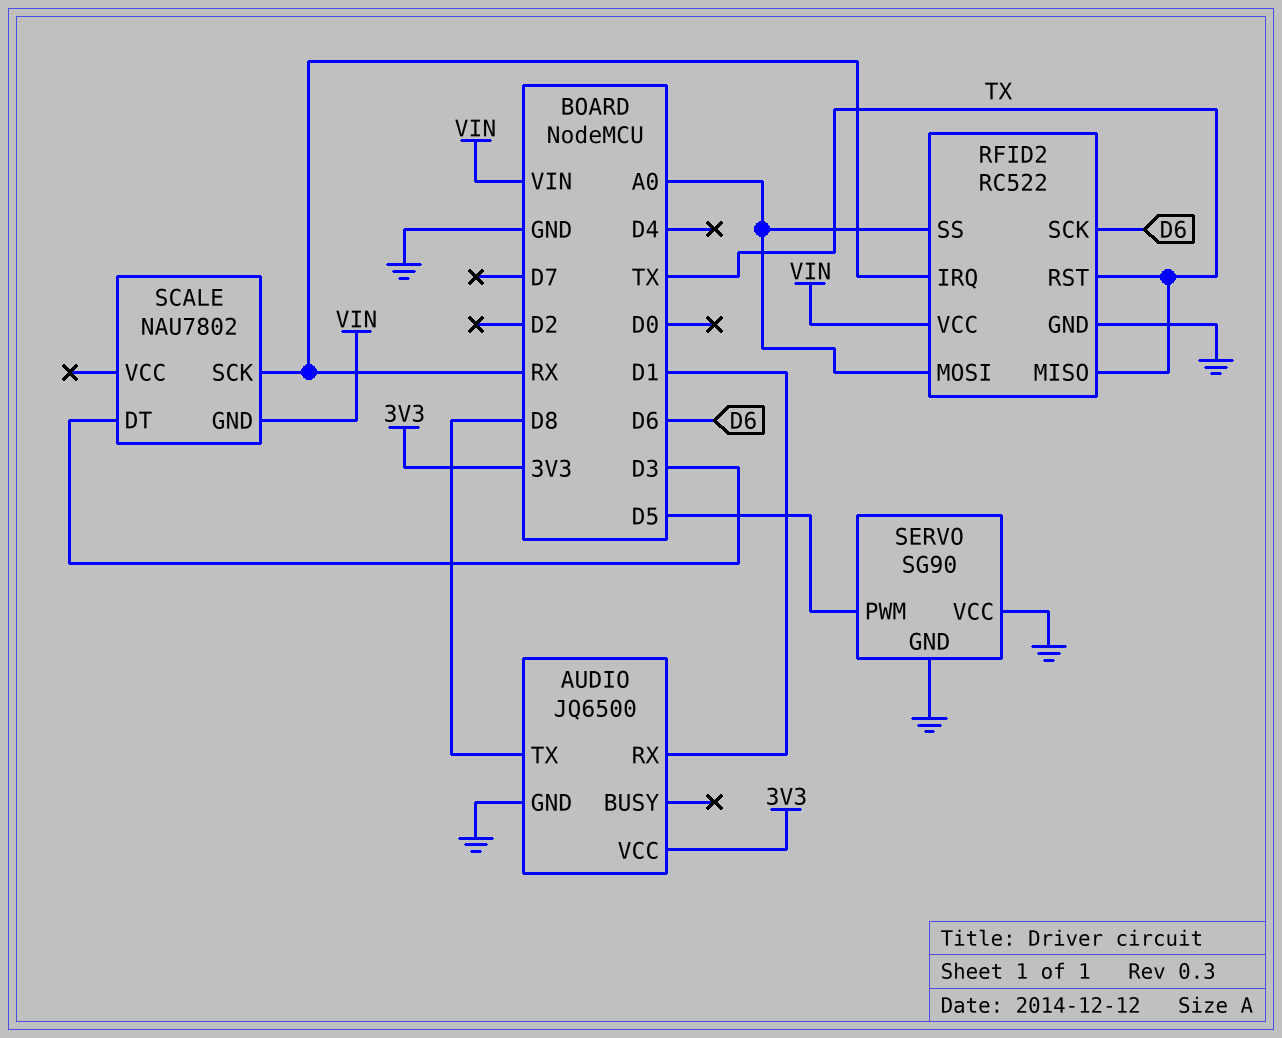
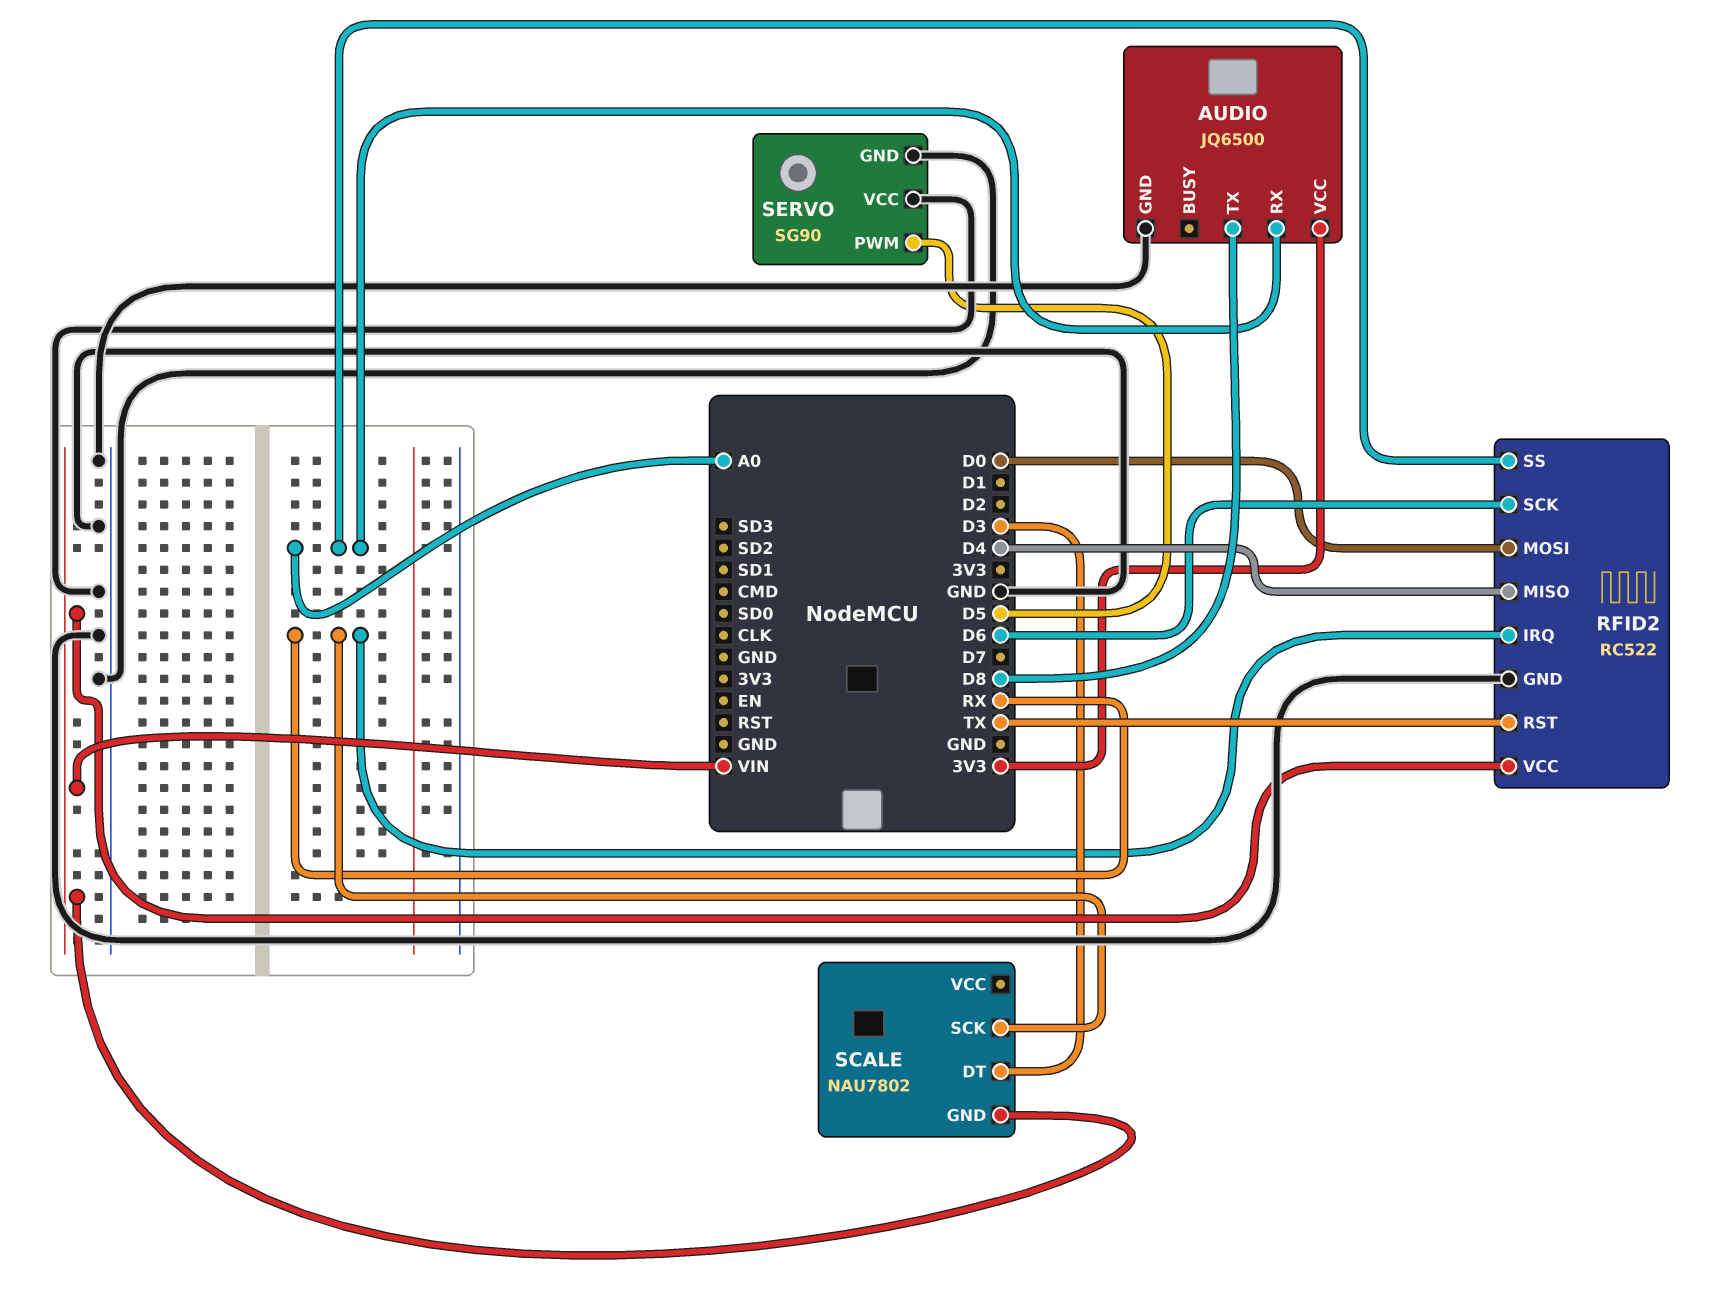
AUDIO pin RX: D1 -> A0
RFID2 pin MISO: TX -> D4
RFID2 pin MOSI: A0 -> D0

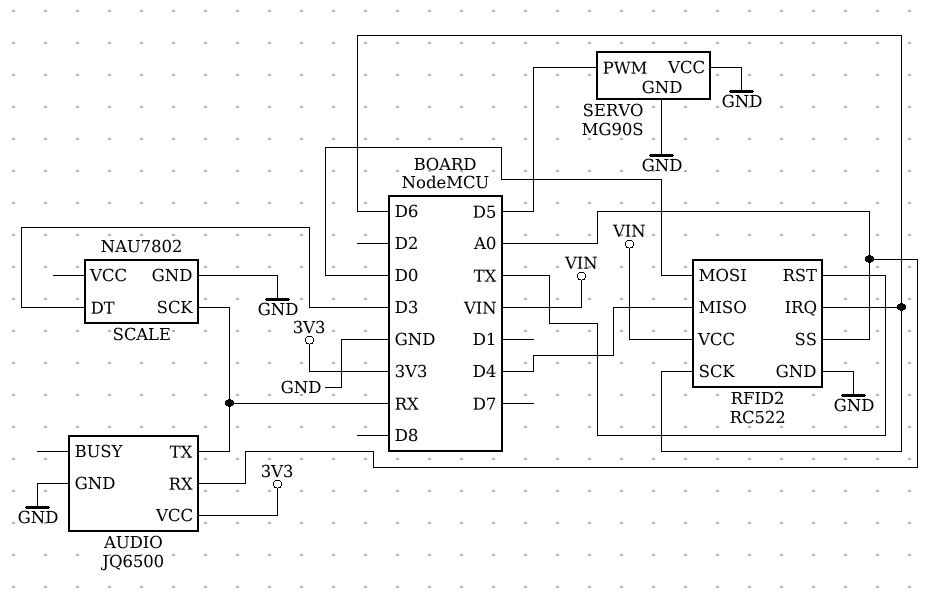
AUDIO pin TX: D8 -> RX
RFID2 pin IRQ: RX -> D6
SCALE pin GND: VIN -> GND
SERVO: SG90 -> MG90S

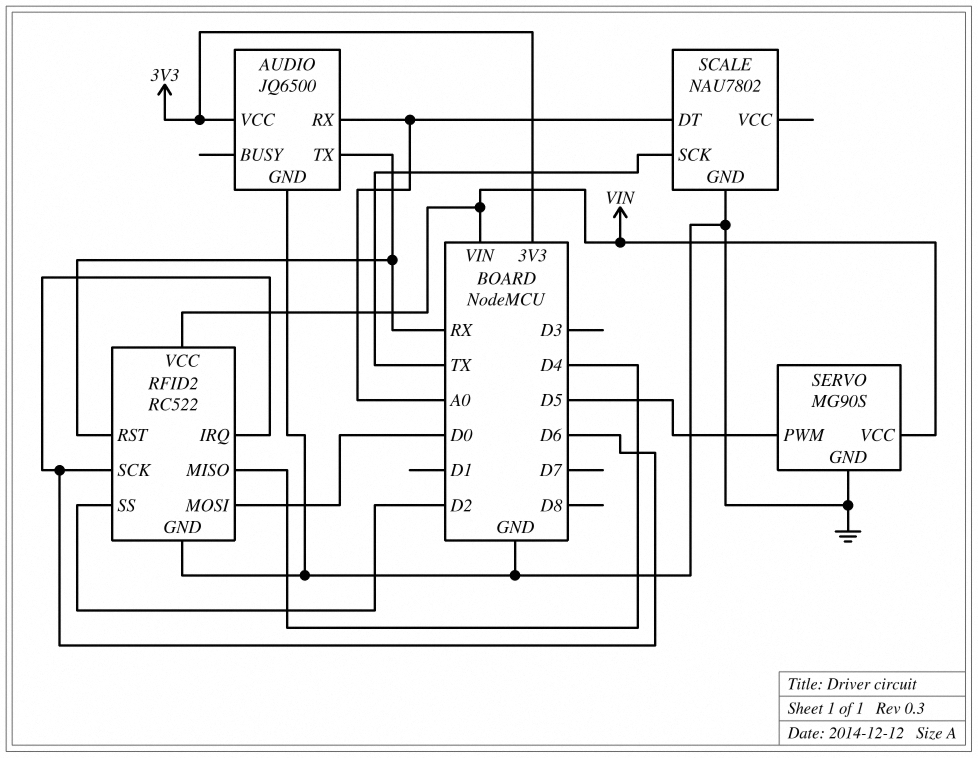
RFID2 pin RST: TX -> RX
RFID2 pin SS: A0 -> D2
SCALE pin DT: D3 -> A0
SCALE pin SCK: RX -> TX
SERVO pin VCC: GND -> VIN

